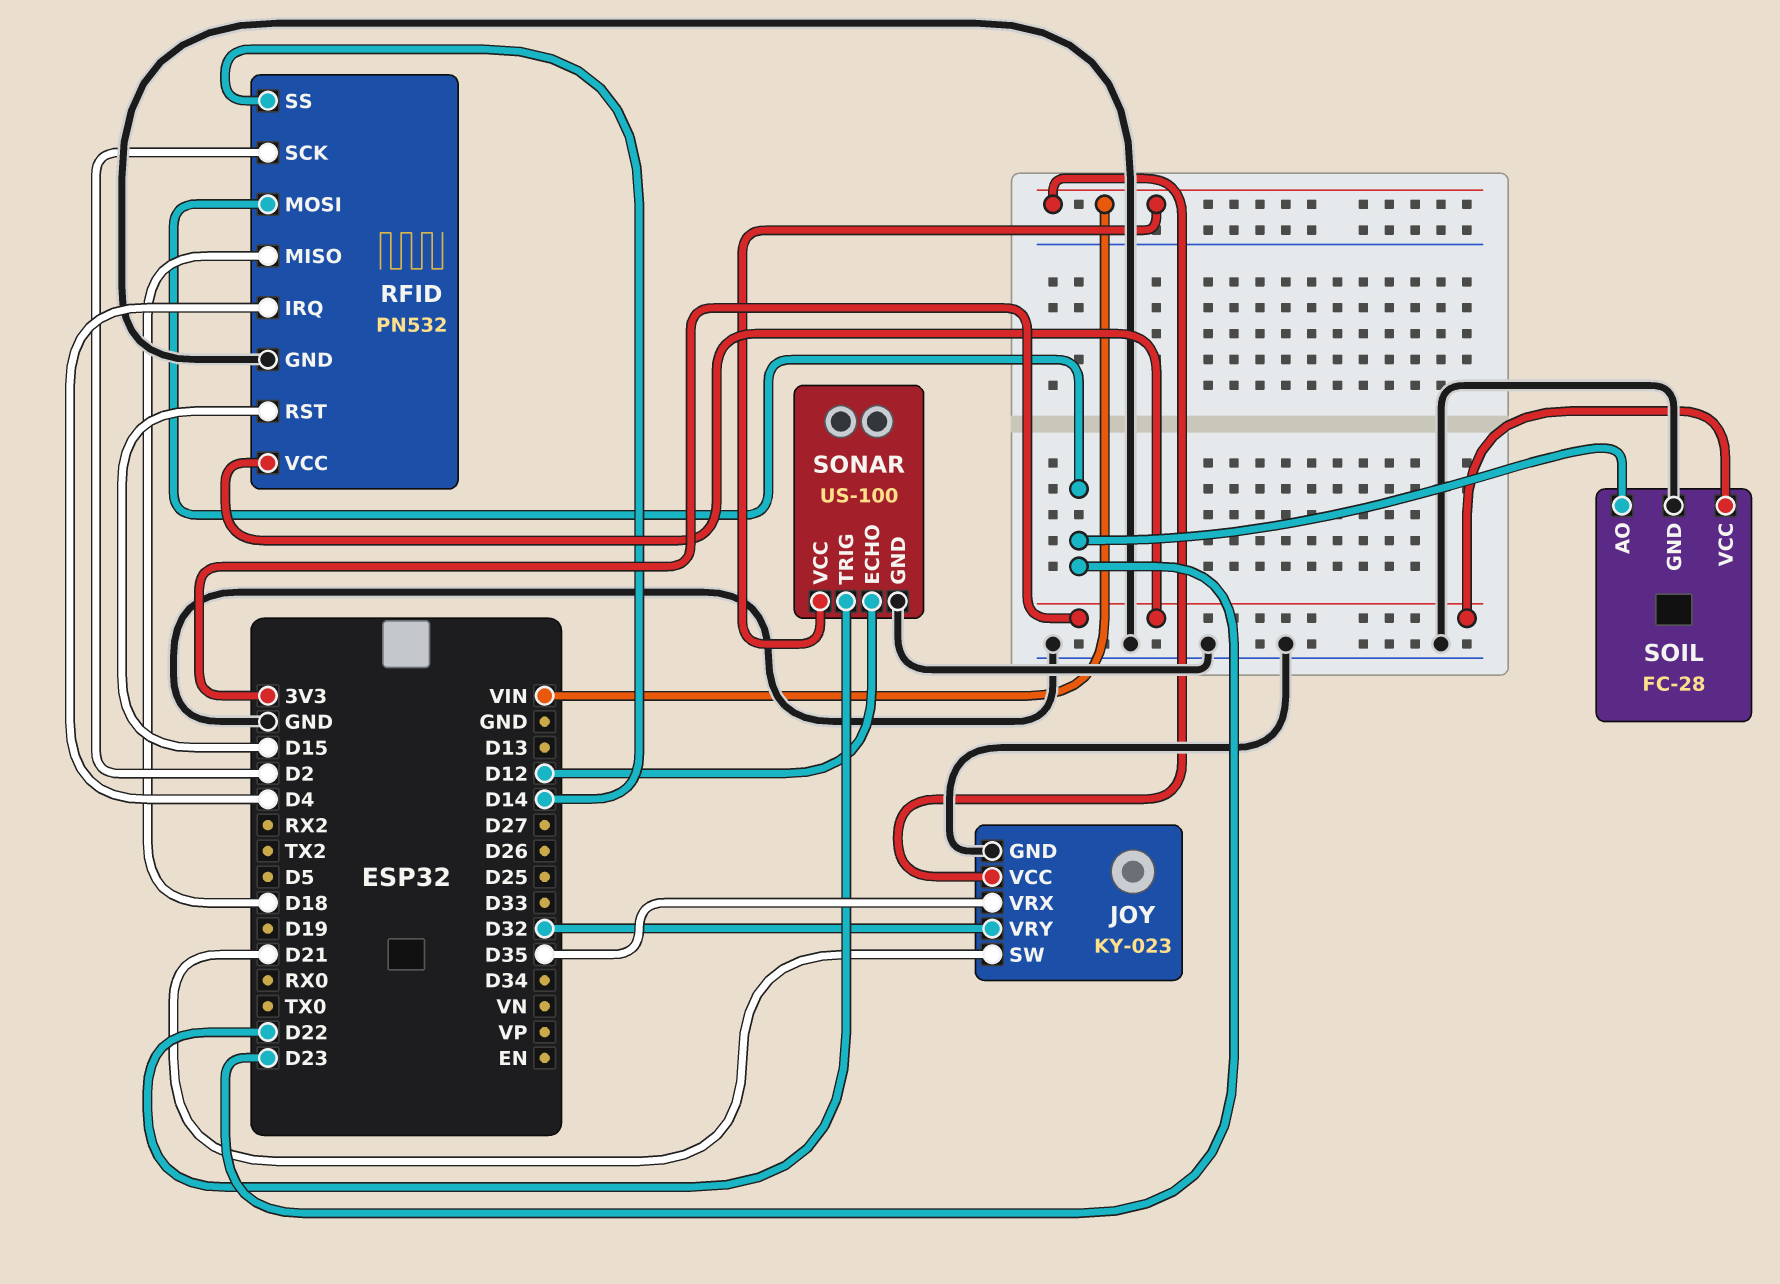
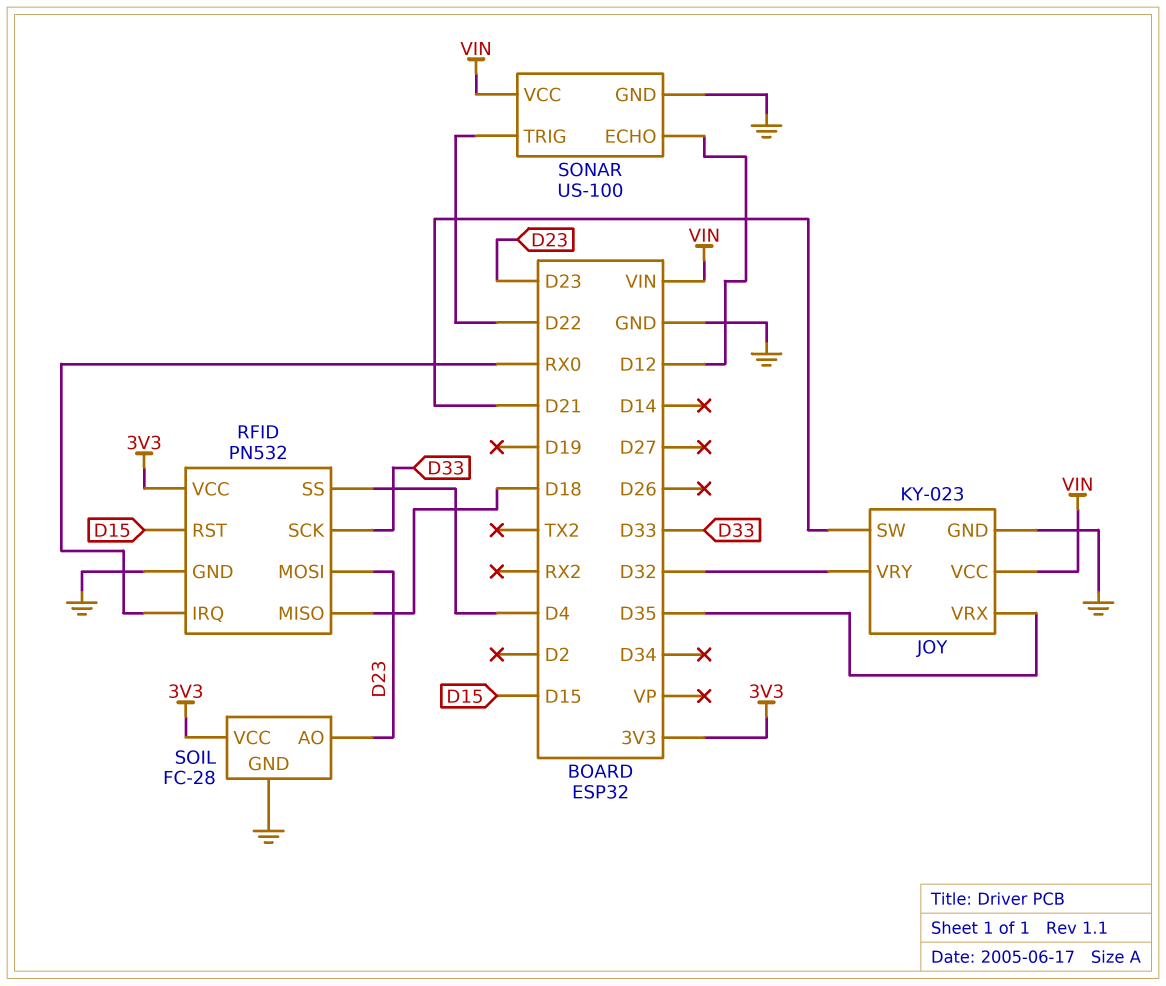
RFID pin IRQ: D4 -> RX0
RFID pin SCK: D2 -> D33
RFID pin SS: D14 -> D4

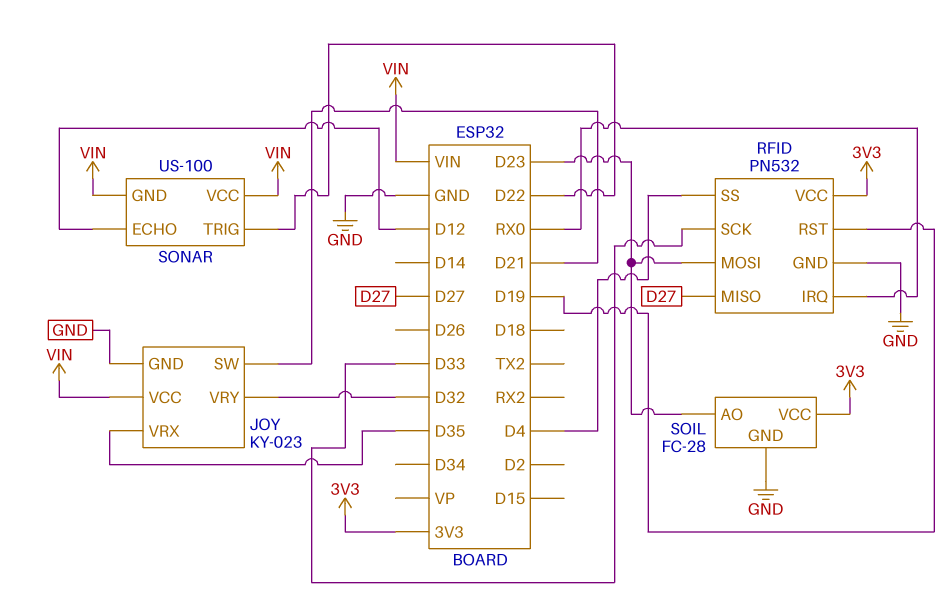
RFID pin MISO: D18 -> D27
RFID pin RST: D15 -> D19
SONAR pin GND: GND -> VIN

